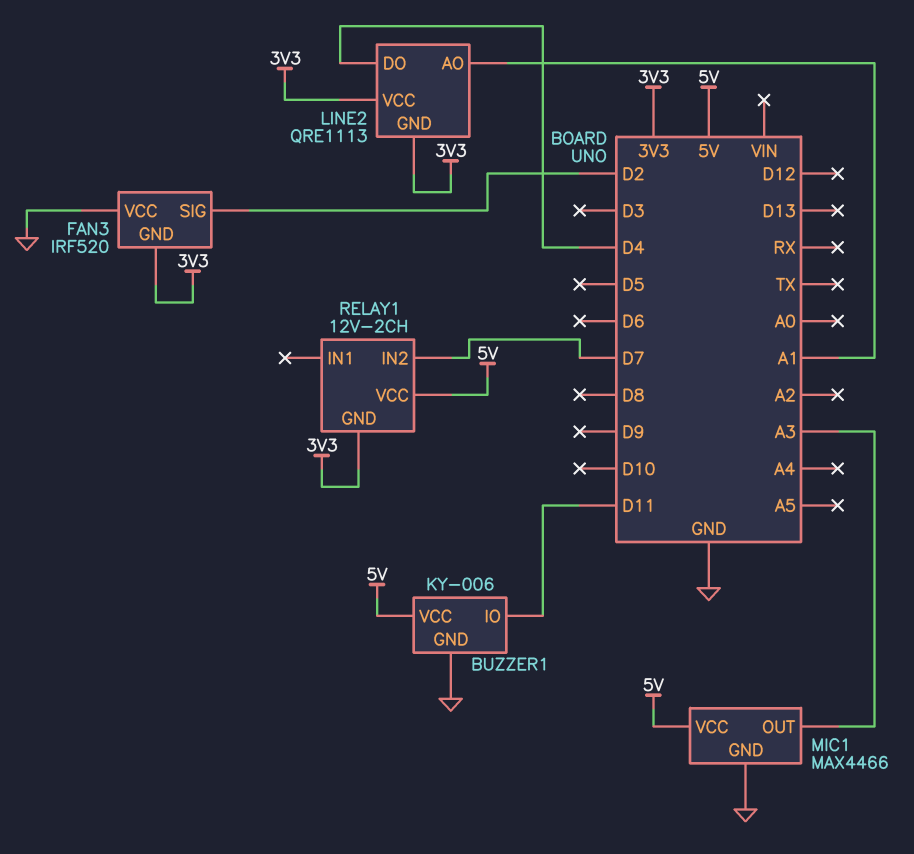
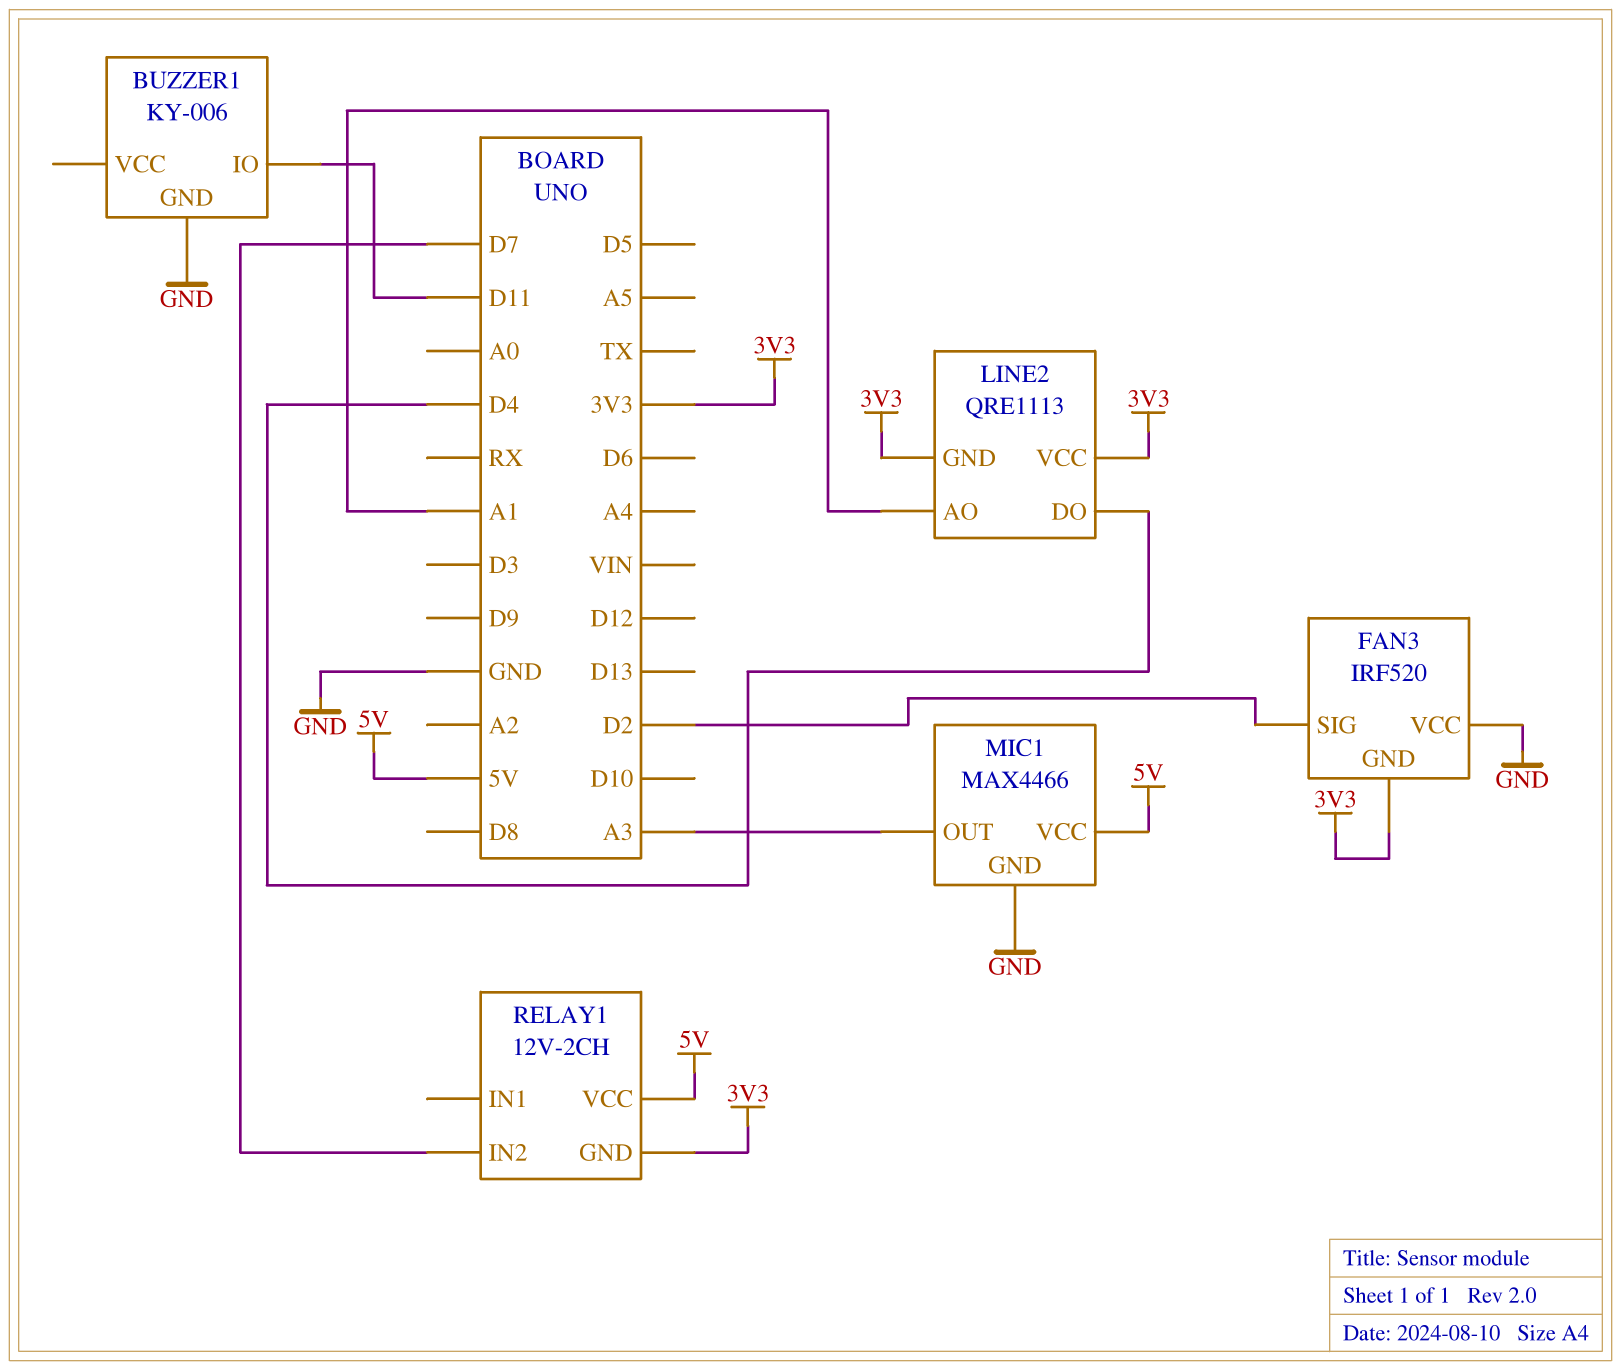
BUZZER1 pin VCC: 5V -> none

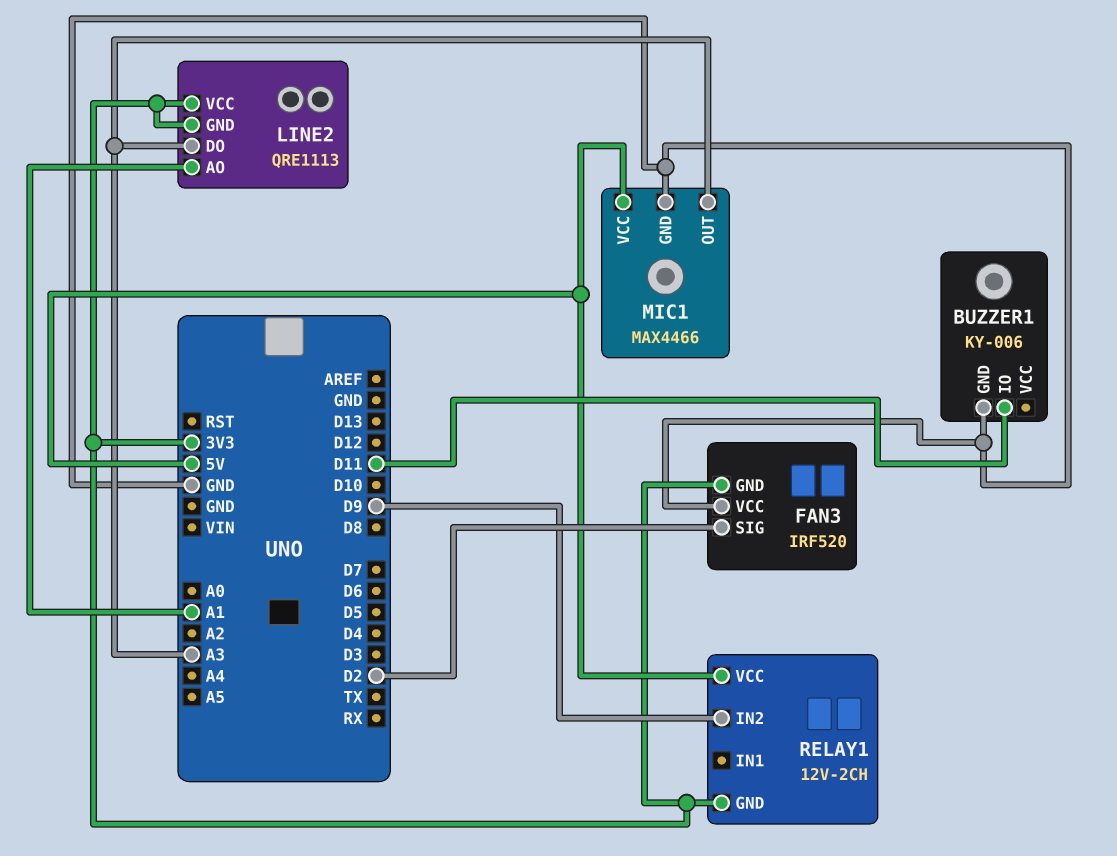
LINE2 pin DO: D4 -> A3
RELAY1 pin IN2: D7 -> D9

